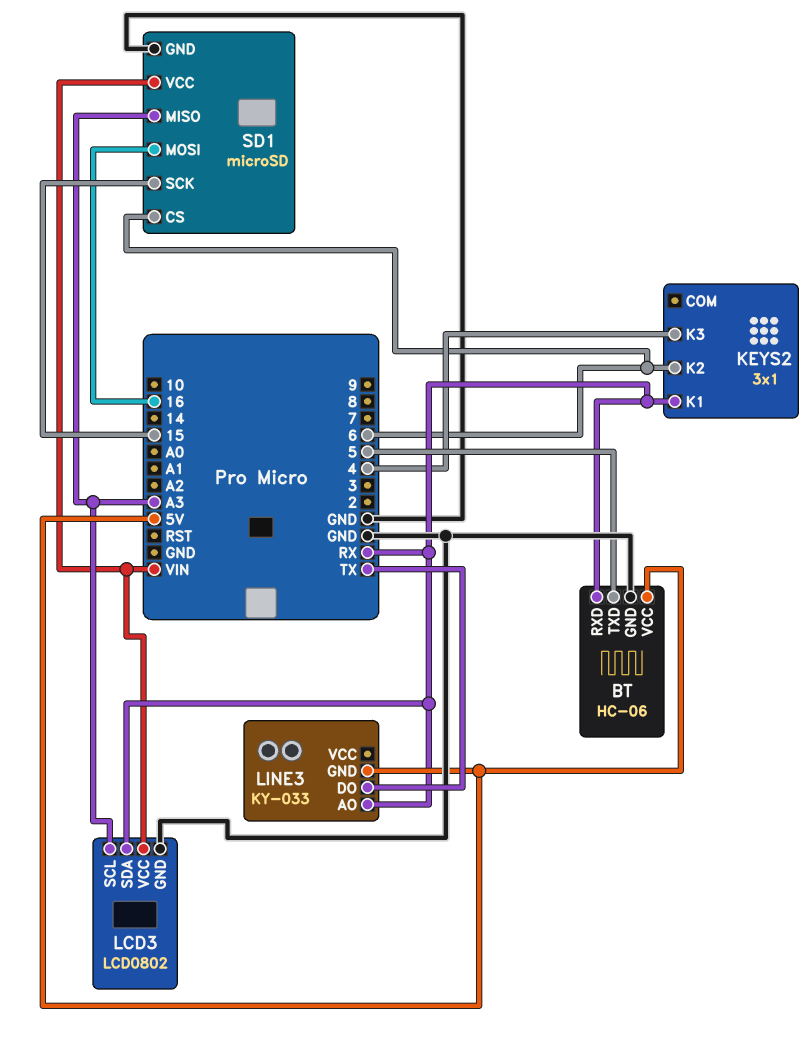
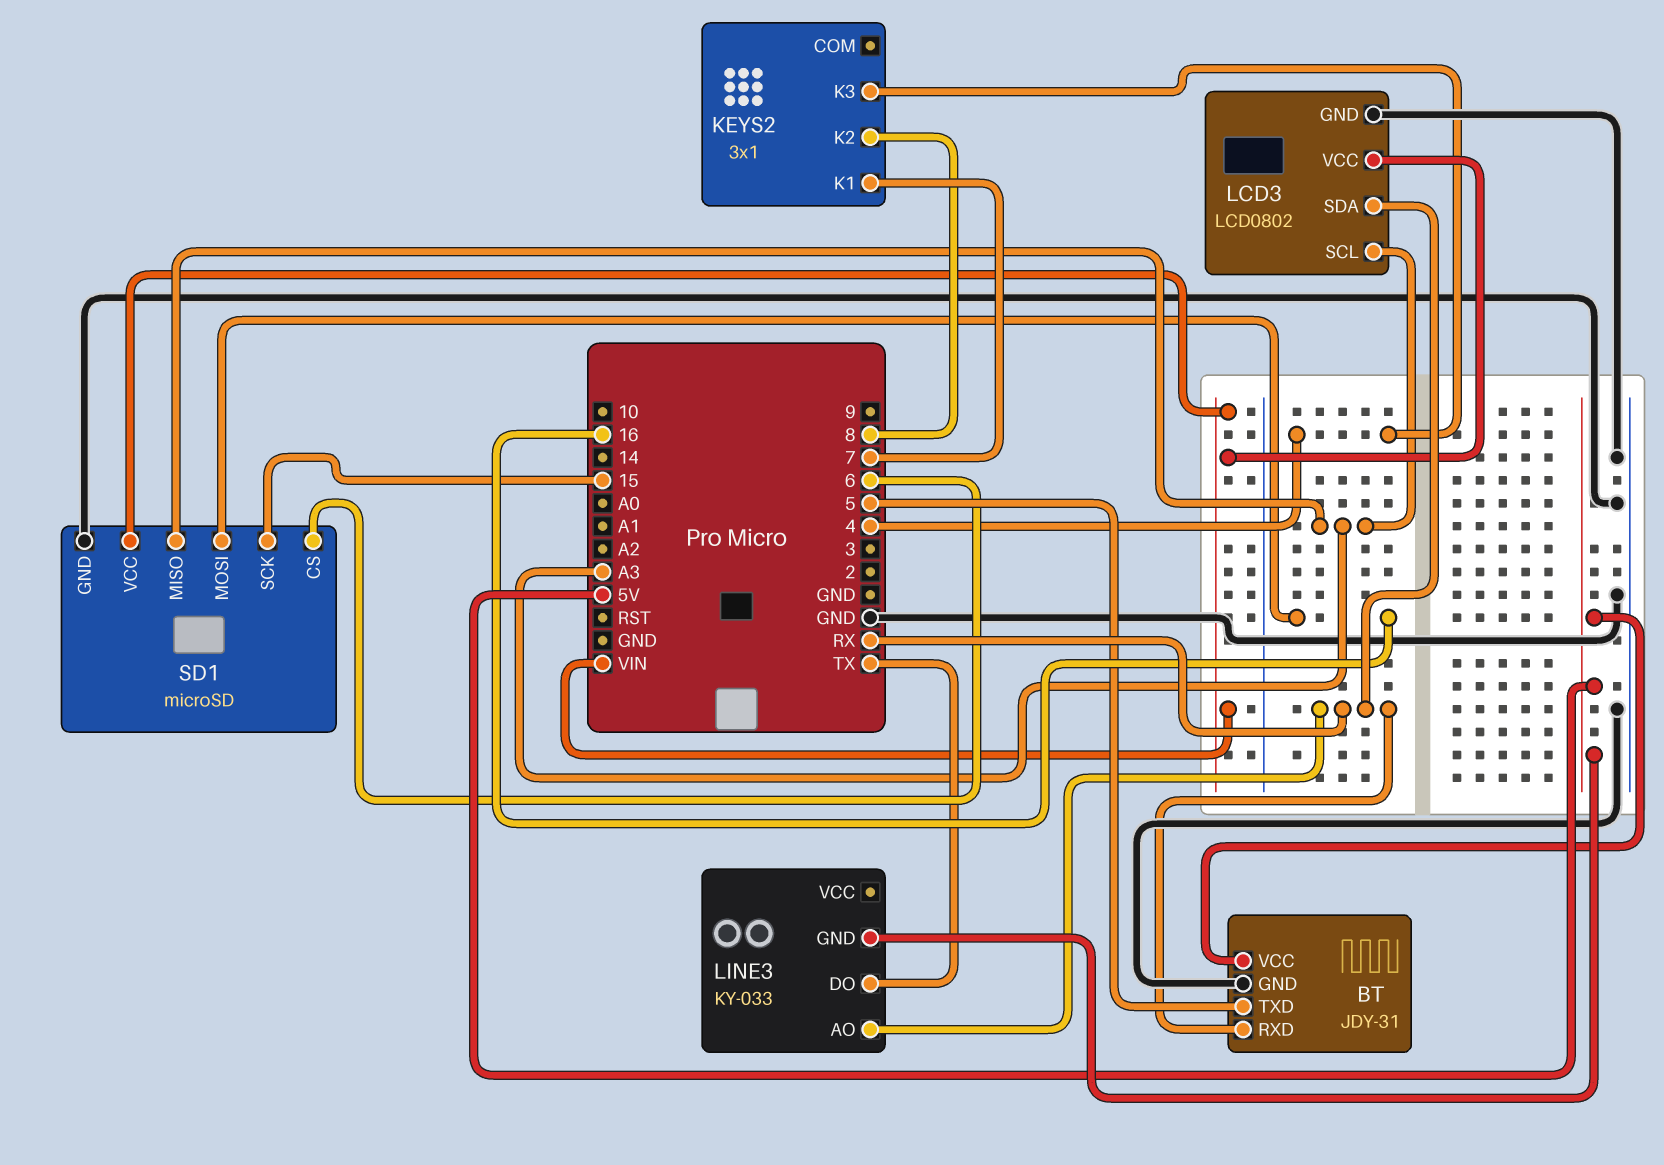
BT: HC-06 -> JDY-31
KEYS2 pin K1: RX -> 7
KEYS2 pin K2: 6 -> 8

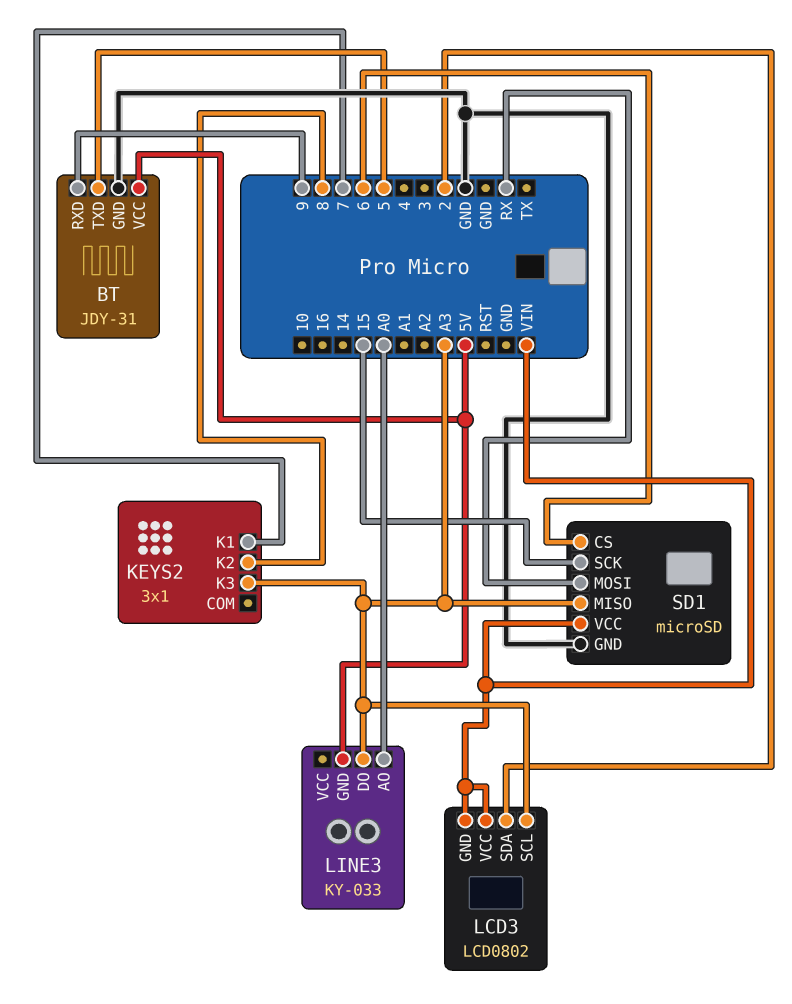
BT pin RXD: RX -> 9
KEYS2 pin K3: 4 -> A3
LCD3 pin GND: GND -> VIN
LCD3 pin SDA: RX -> 2
LINE3 pin AO: RX -> A0
LINE3 pin DO: TX -> A3
SD1 pin MOSI: 16 -> RX

